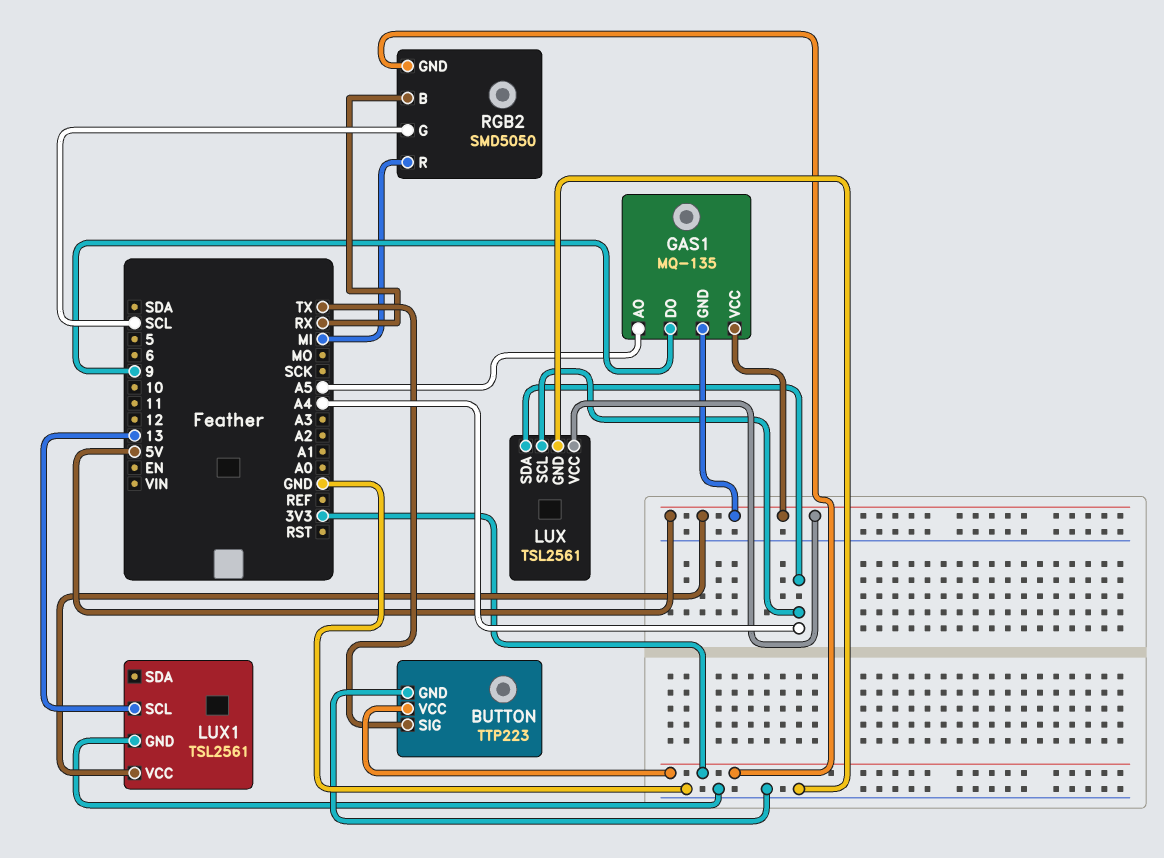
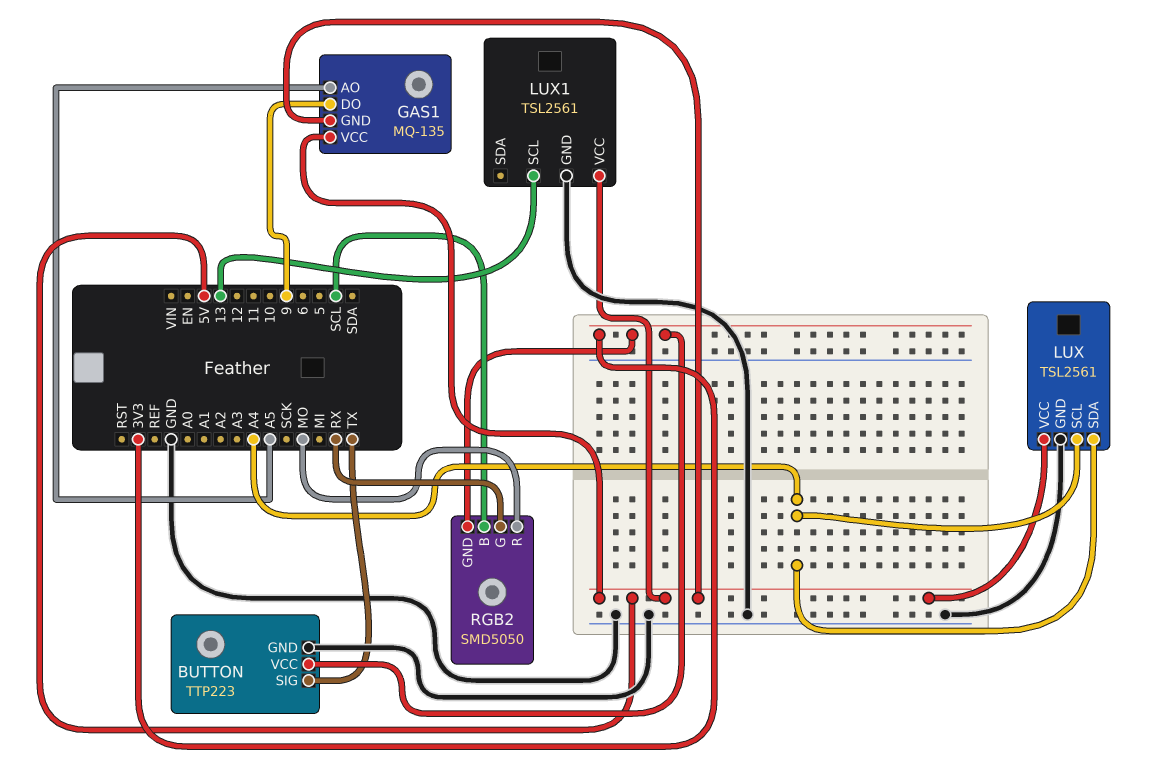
RGB2 pin B: RX -> SCL
RGB2 pin G: SCL -> RX
RGB2 pin R: MI -> MO

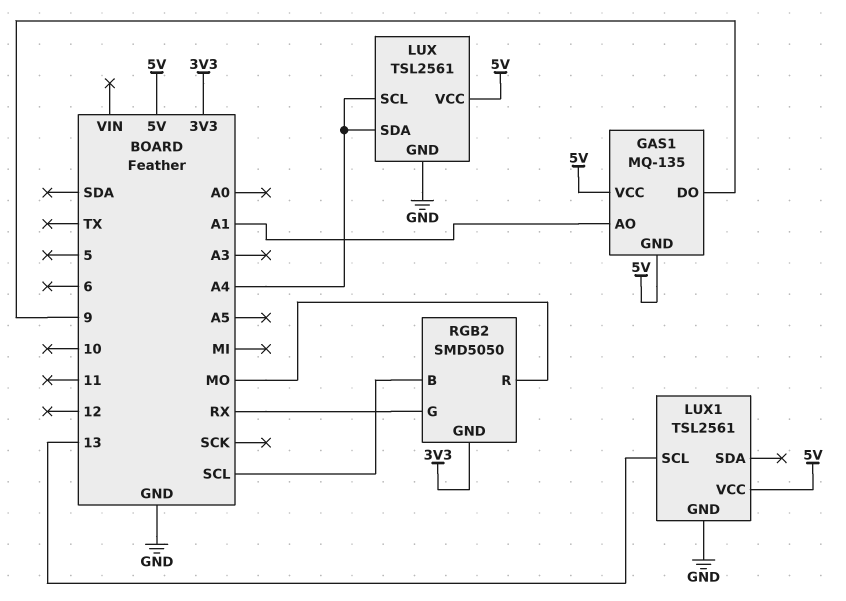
BUTTON: TTP223 -> none
BUTTON pin GND: GND -> none
BUTTON pin SIG: TX -> none
BUTTON pin VCC: 3V3 -> none
GAS1 pin AO: A5 -> A1

